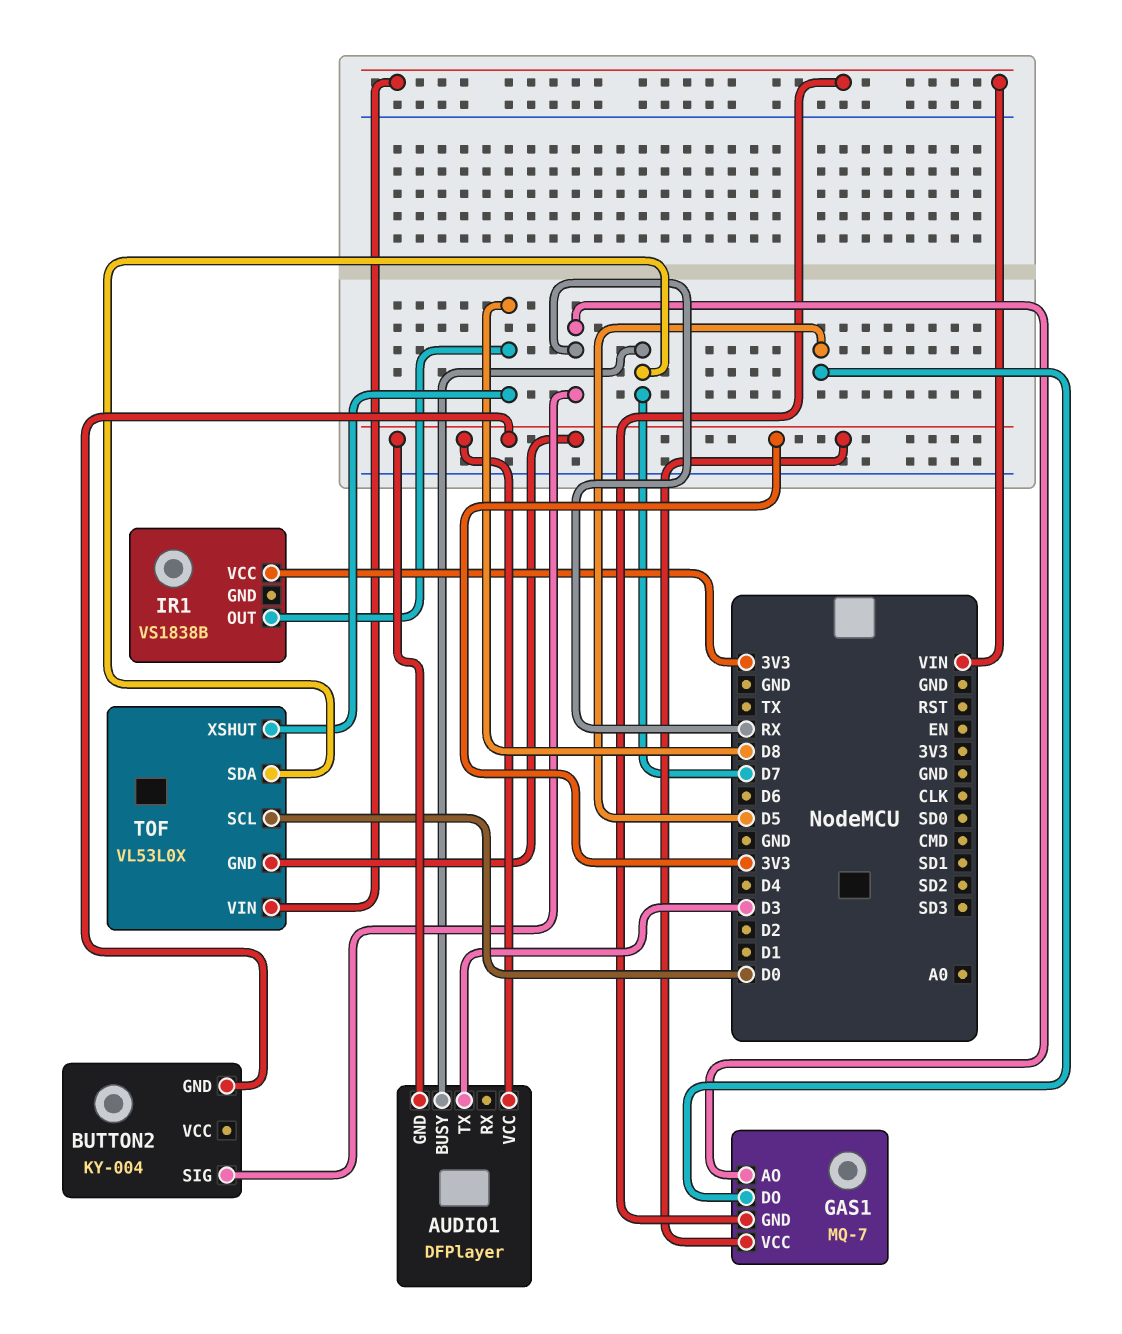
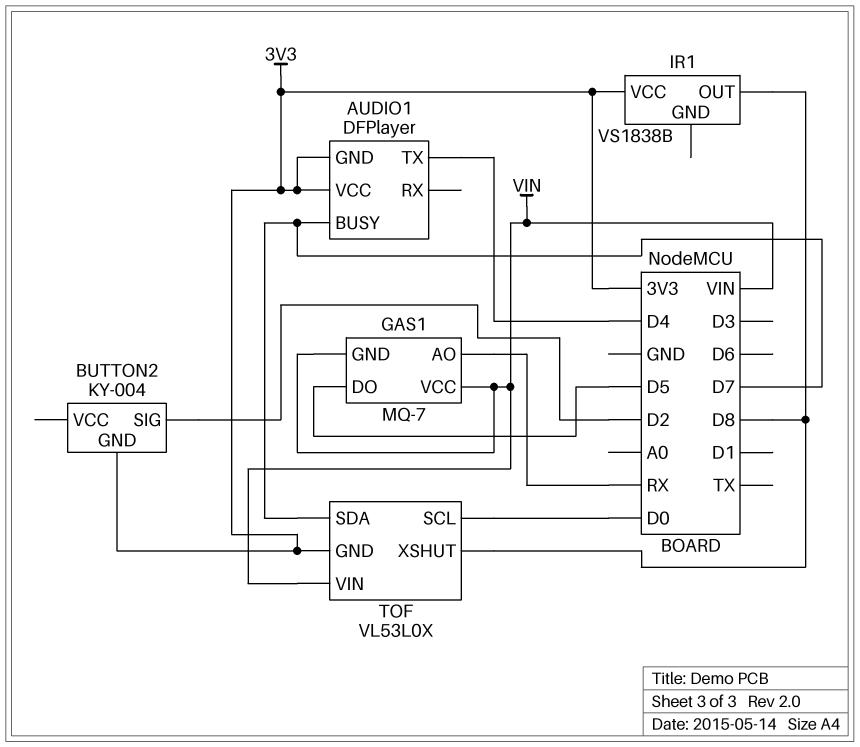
AUDIO1 pin TX: D3 -> D4
BUTTON2 pin SIG: RX -> D2
GAS1 pin VCC: 3V3 -> VIN

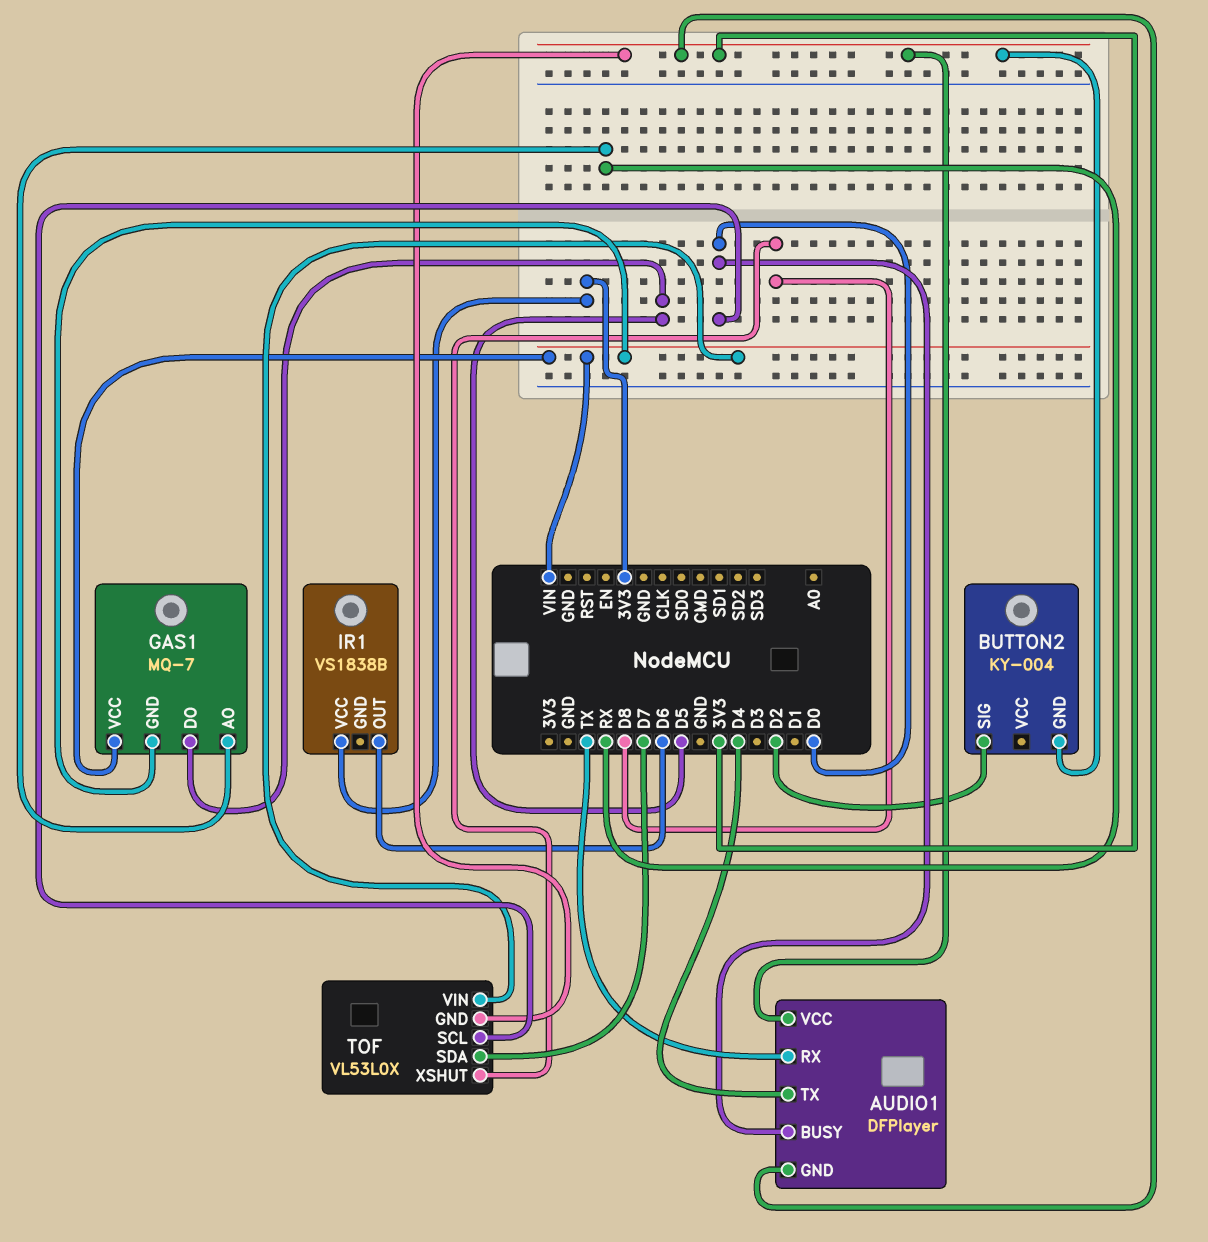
AUDIO1 pin BUSY: D7 -> D0
AUDIO1 pin RX: none -> TX
IR1 pin OUT: D8 -> D6

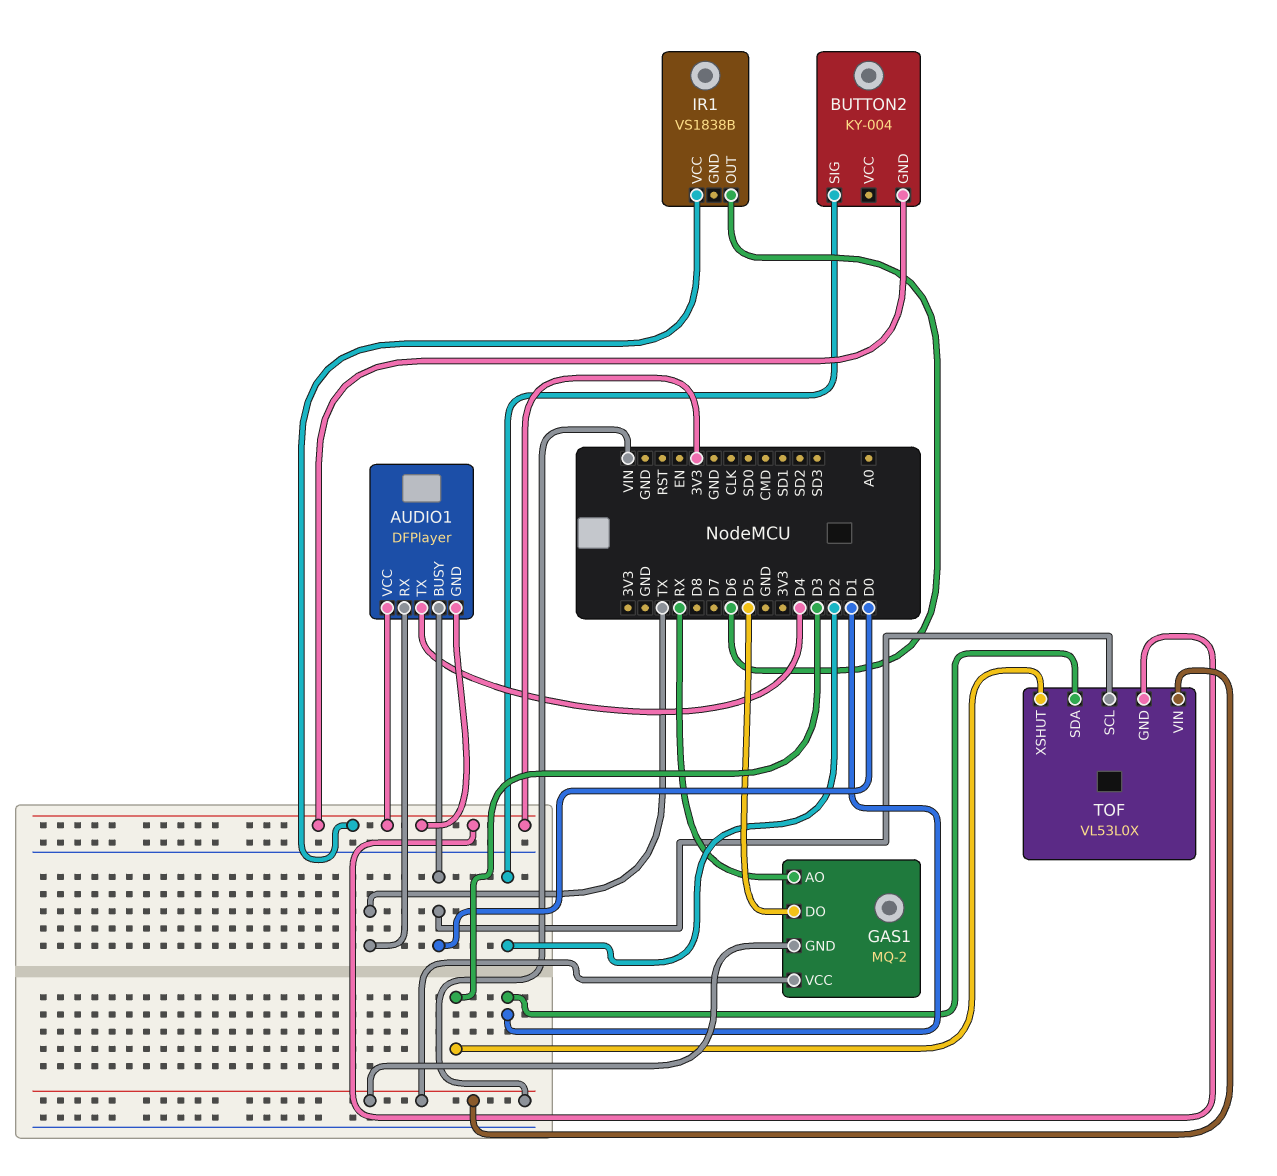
GAS1: MQ-7 -> MQ-2
TOF pin SDA: D7 -> D1
TOF pin XSHUT: D8 -> D3

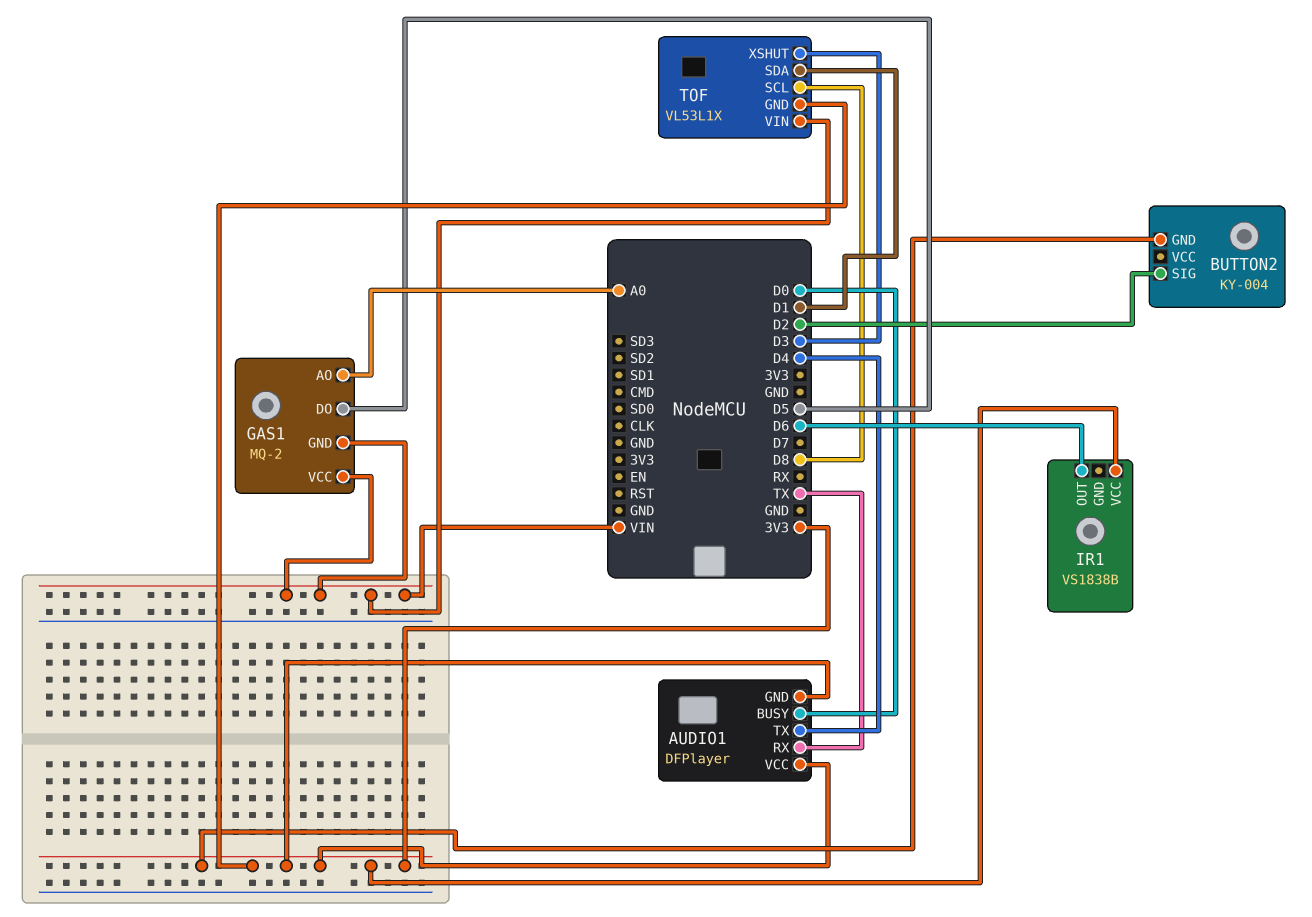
GAS1 pin AO: RX -> A0
TOF: VL53L0X -> VL53L1X
TOF pin SCL: D0 -> D8

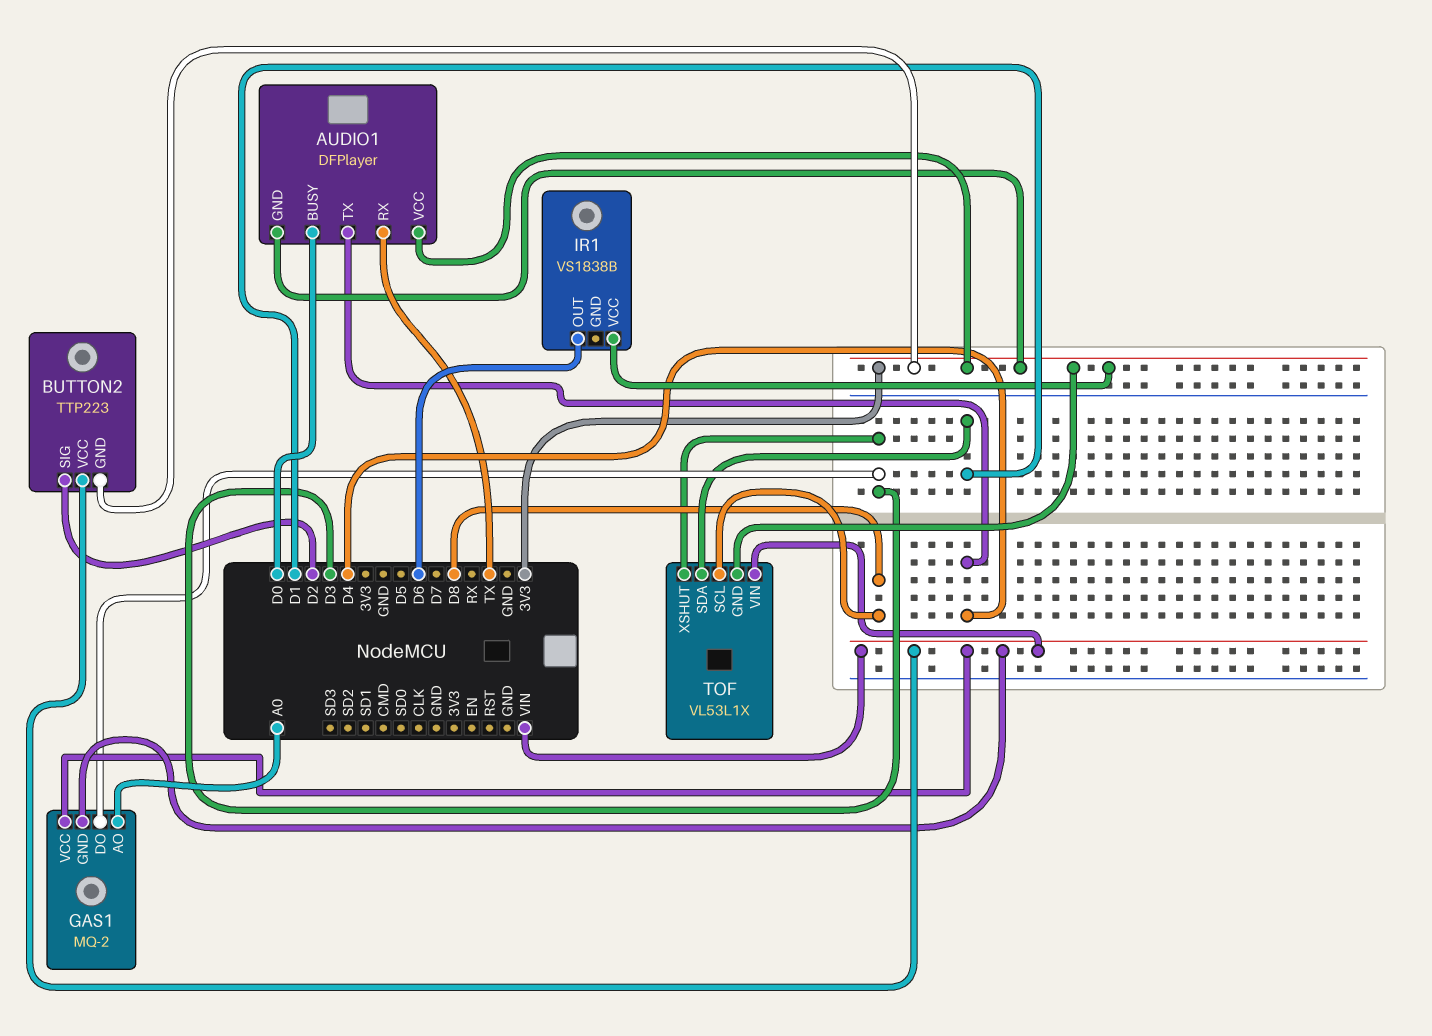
BUTTON2: KY-004 -> TTP223
BUTTON2 pin VCC: none -> VIN
GAS1 pin DO: D5 -> D3

